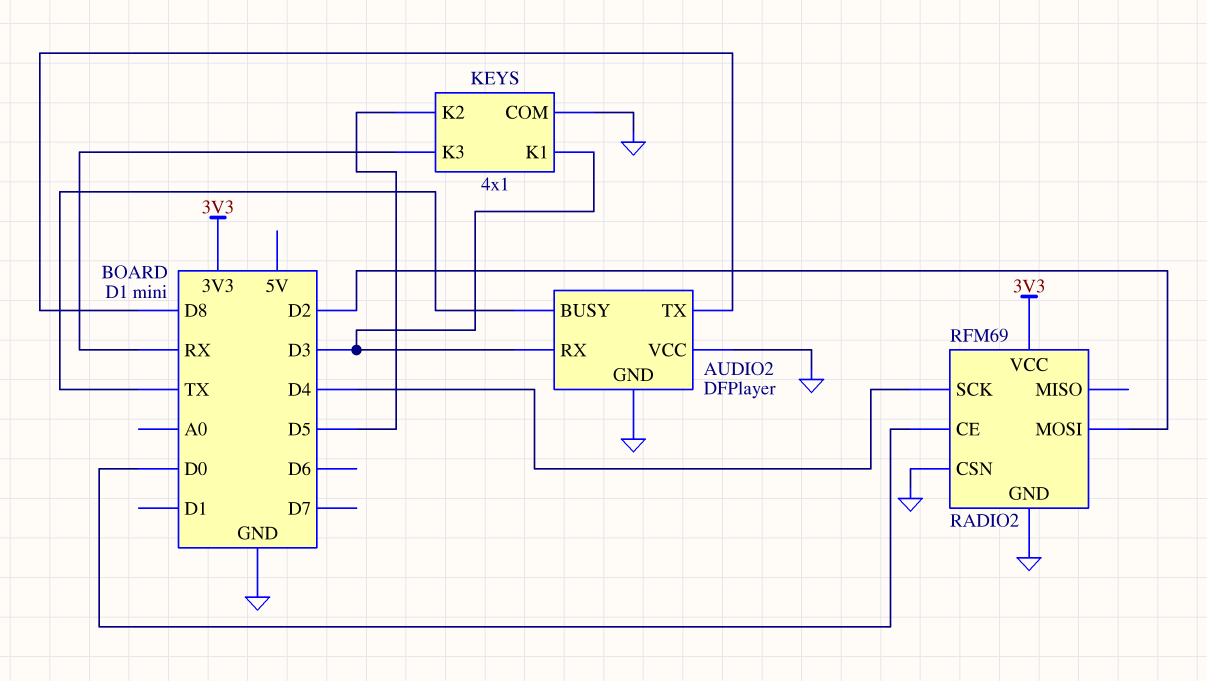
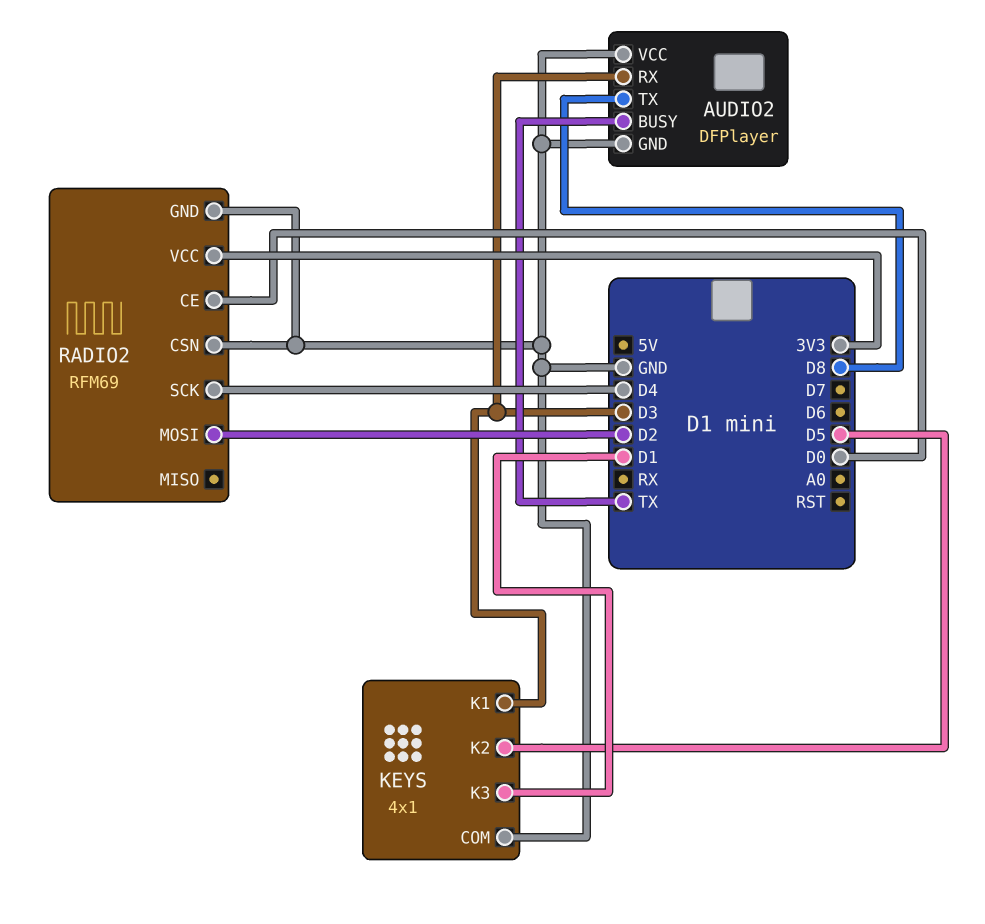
KEYS pin K3: RX -> D1

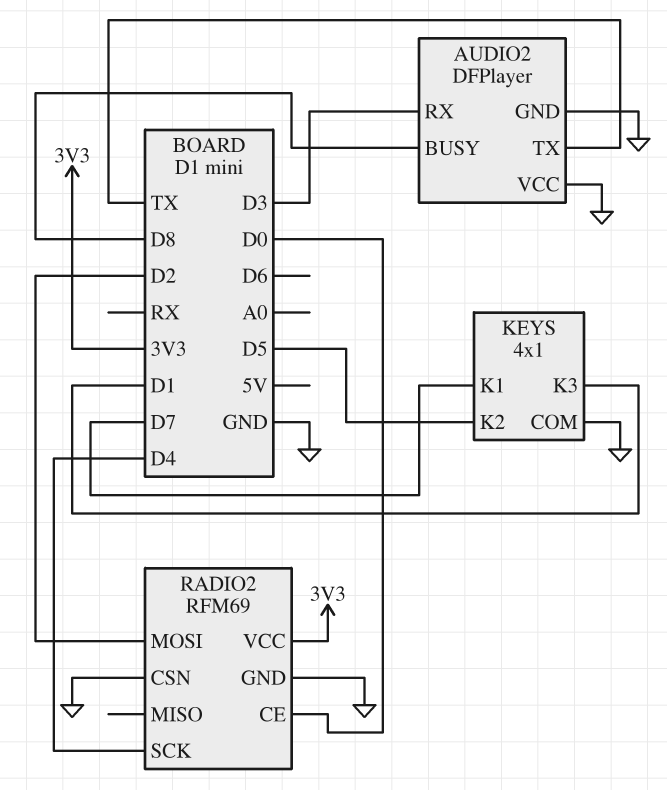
AUDIO2 pin BUSY: TX -> D8
AUDIO2 pin TX: D8 -> TX
KEYS pin K1: D3 -> D7

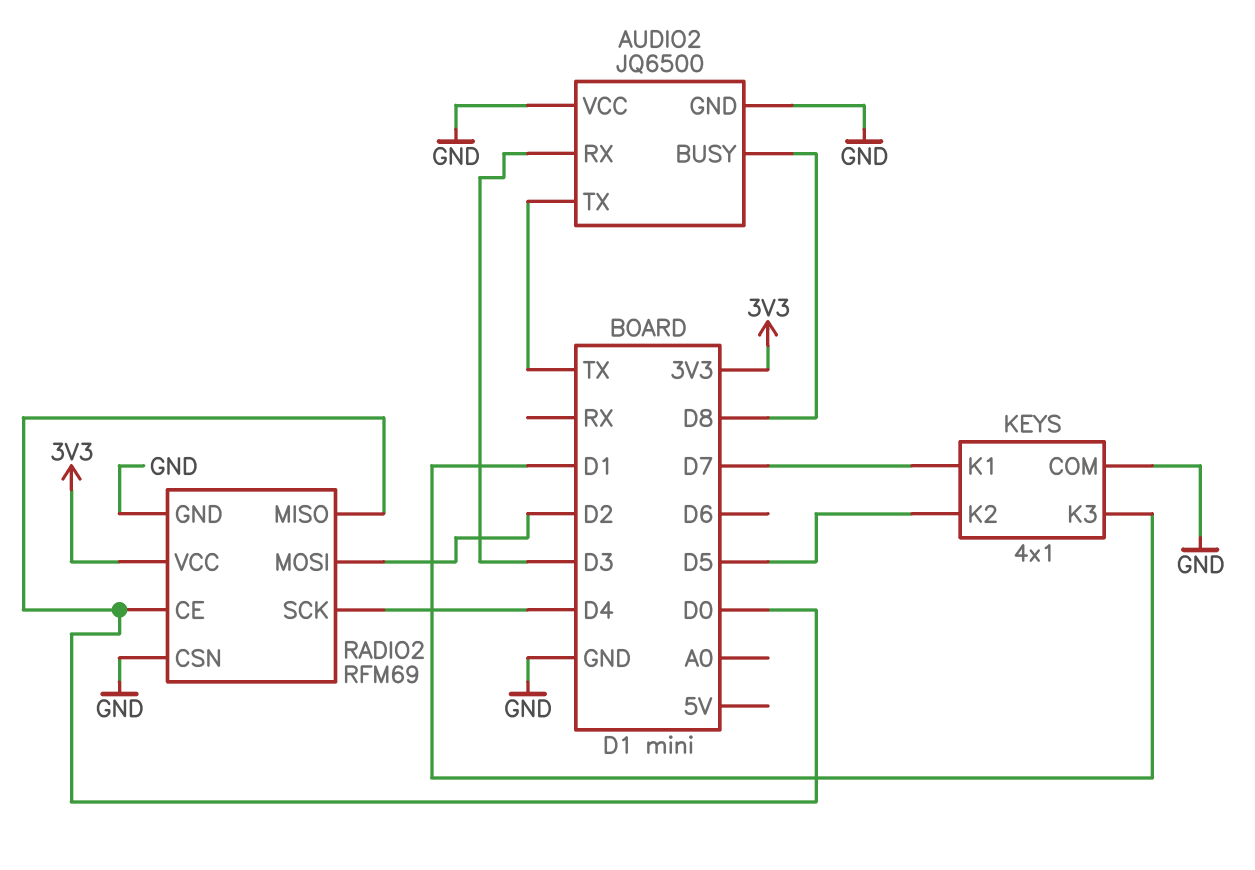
AUDIO2: DFPlayer -> JQ6500
RADIO2 pin MISO: none -> D0

